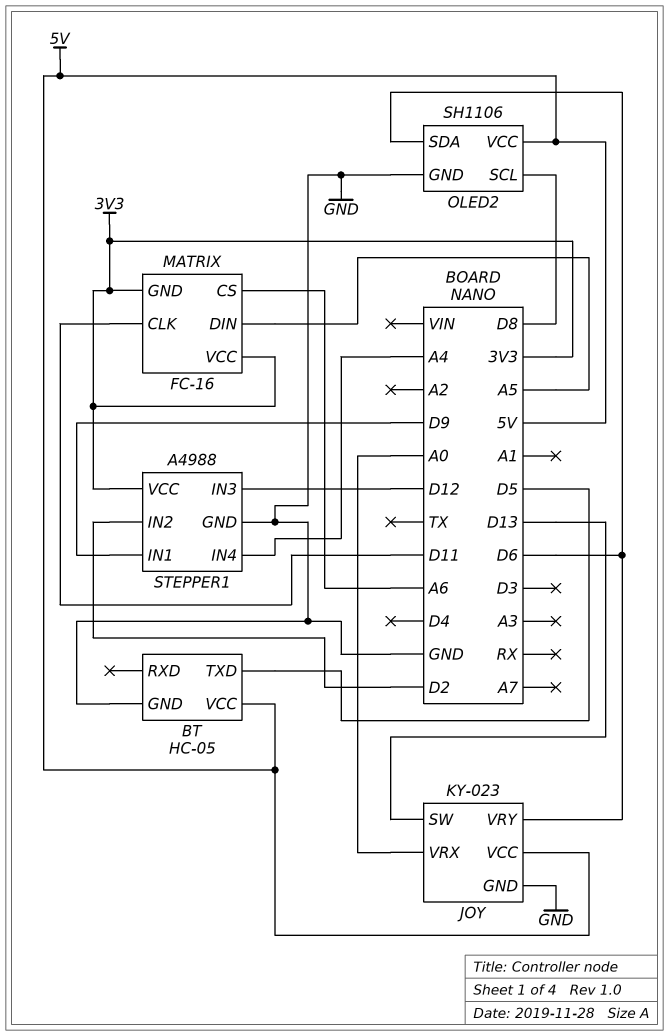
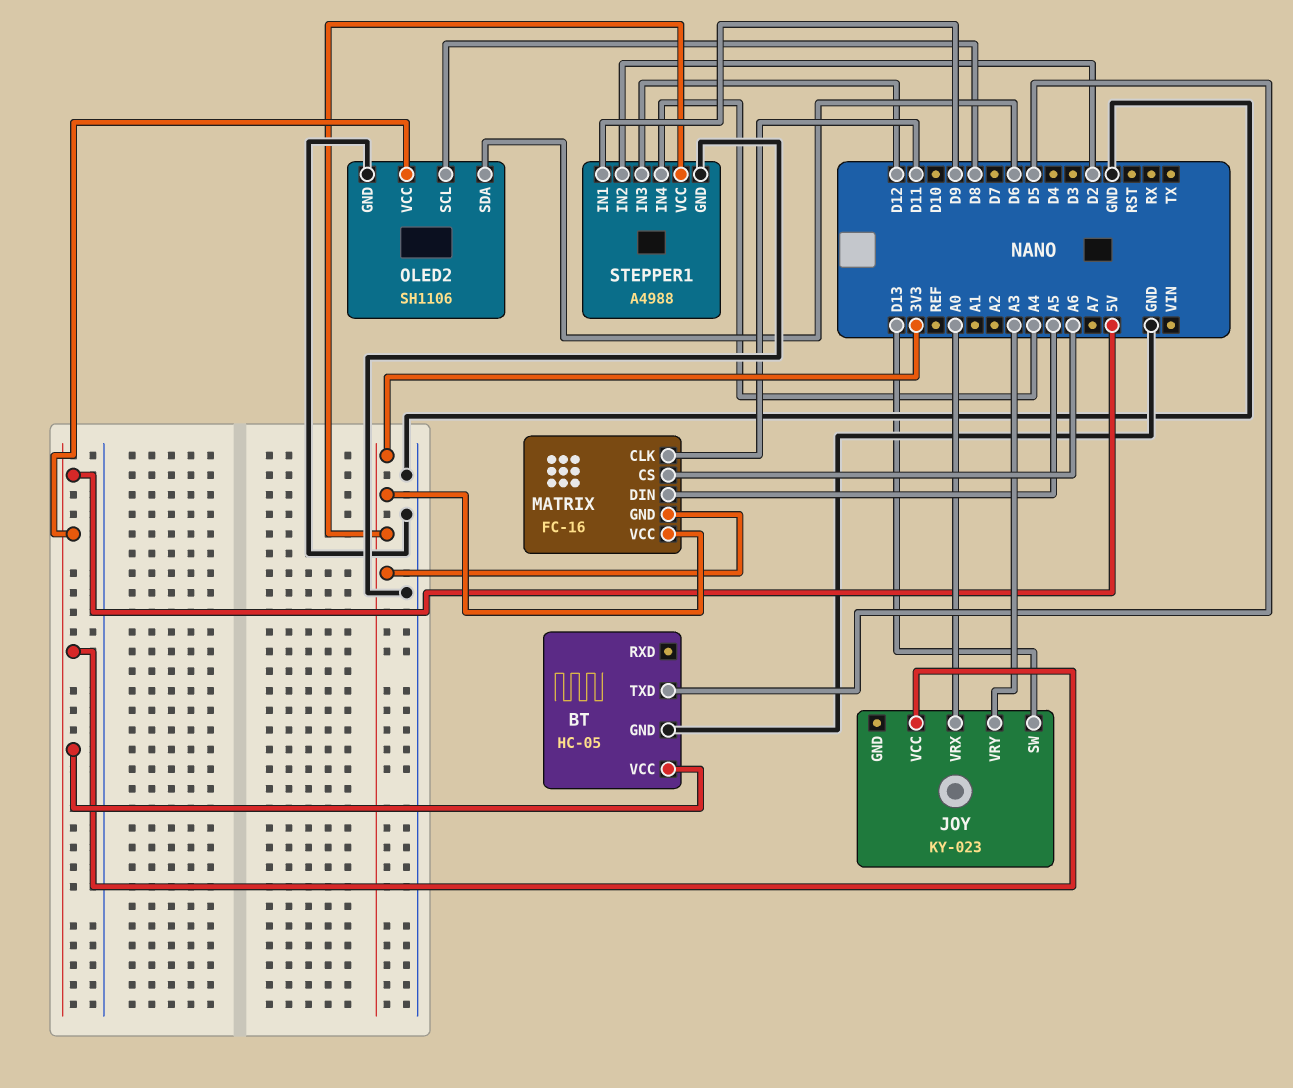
JOY pin GND: GND -> none
JOY pin VRY: D6 -> A3

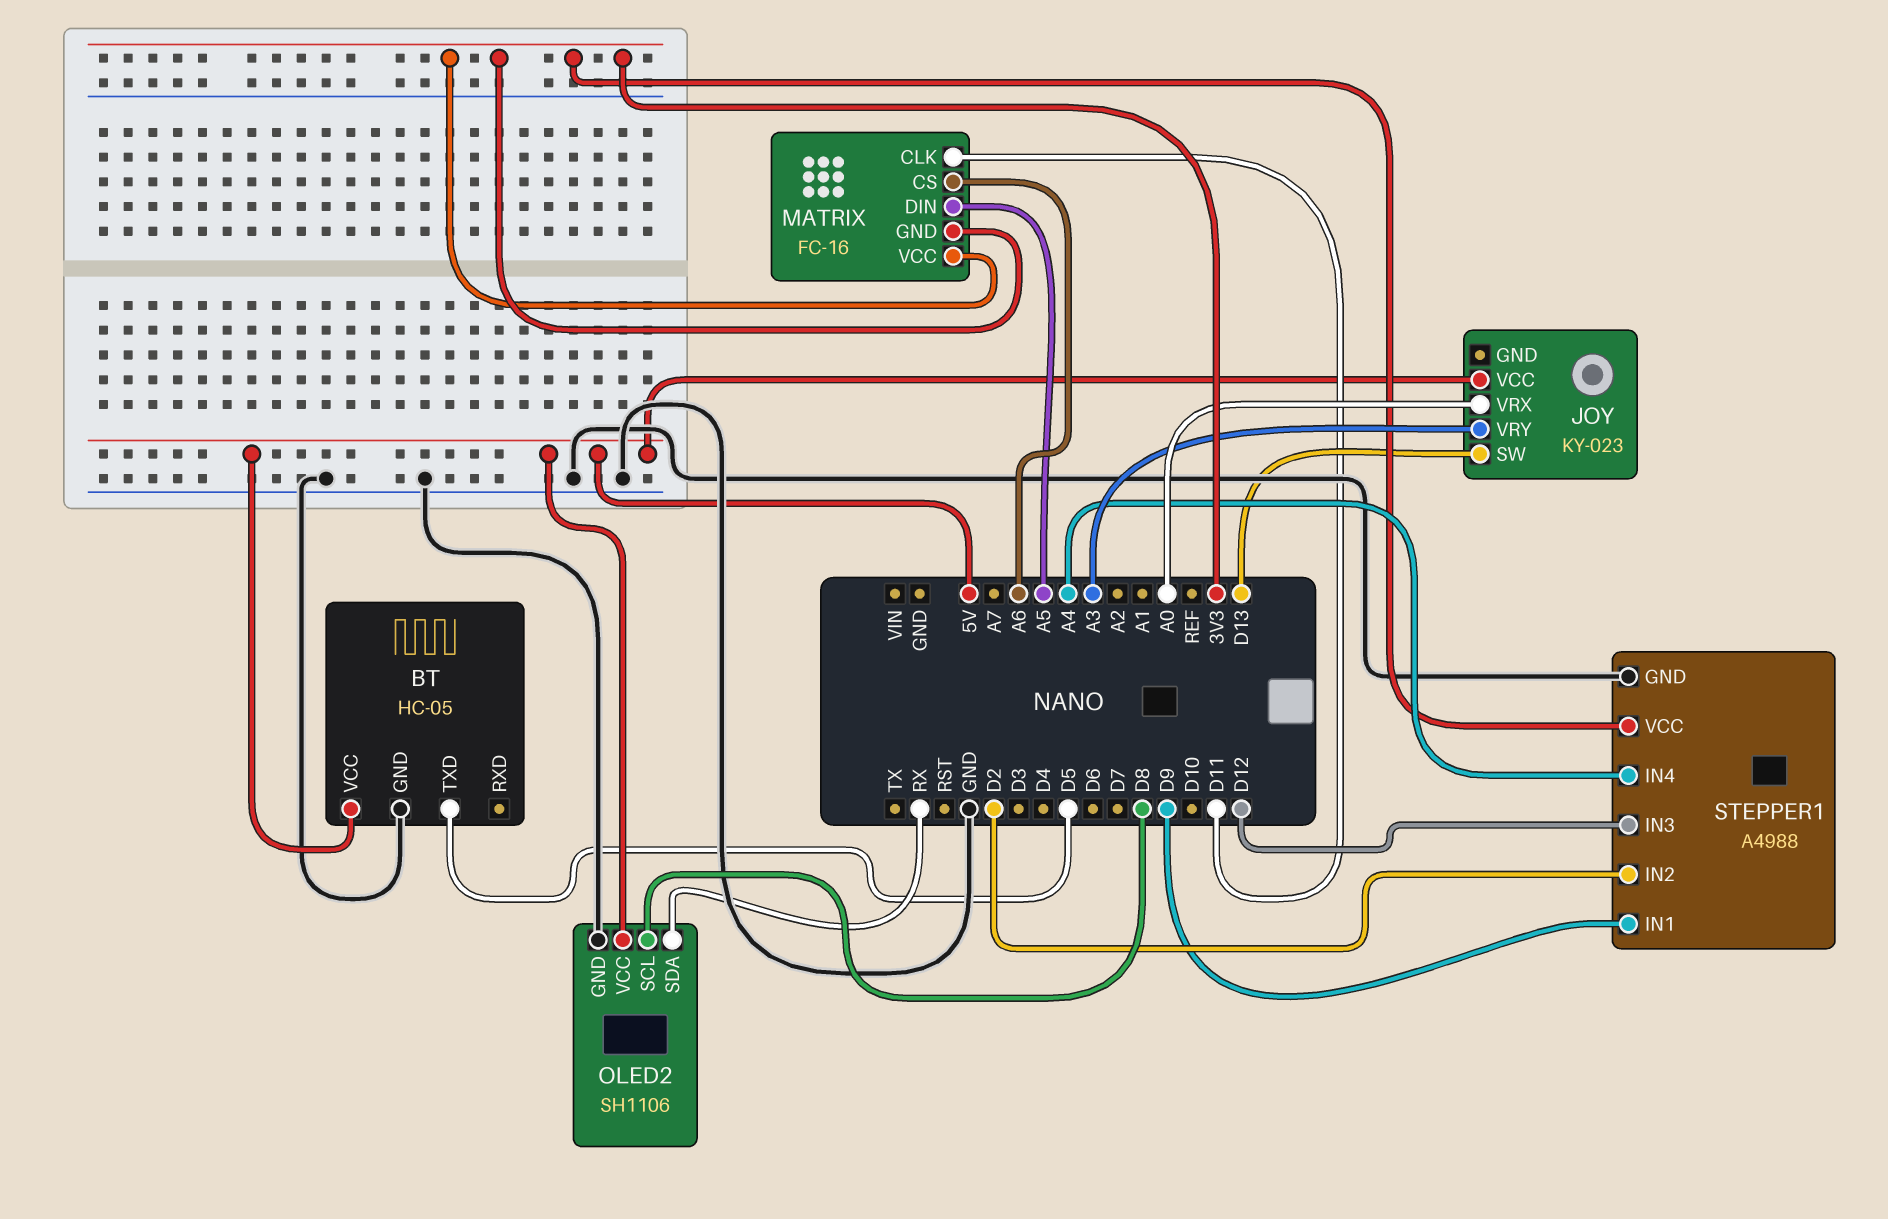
OLED2 pin SDA: D6 -> RX

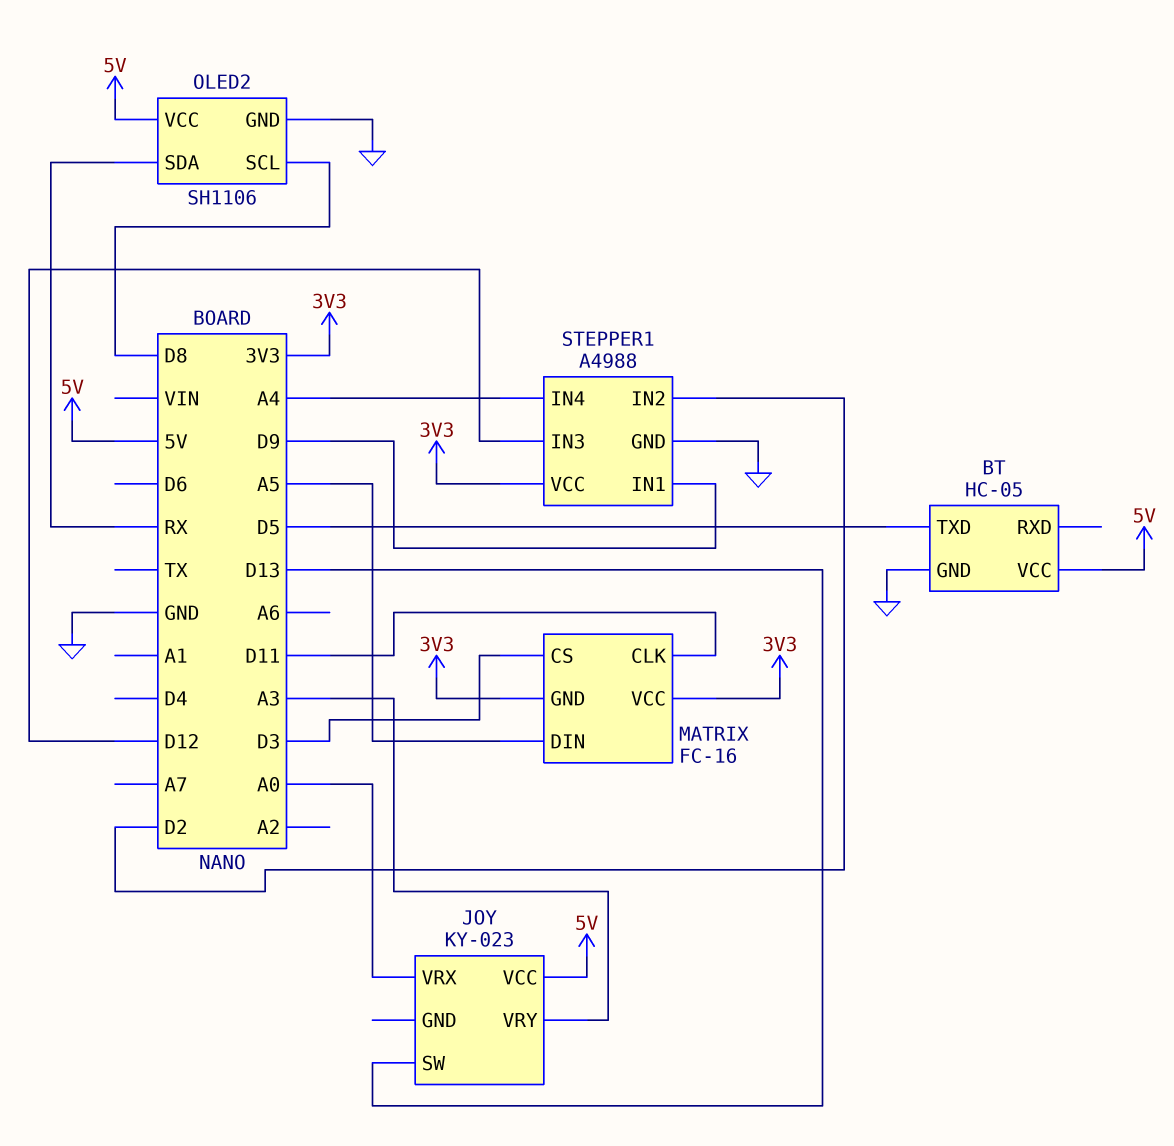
MATRIX pin CS: A6 -> D3

